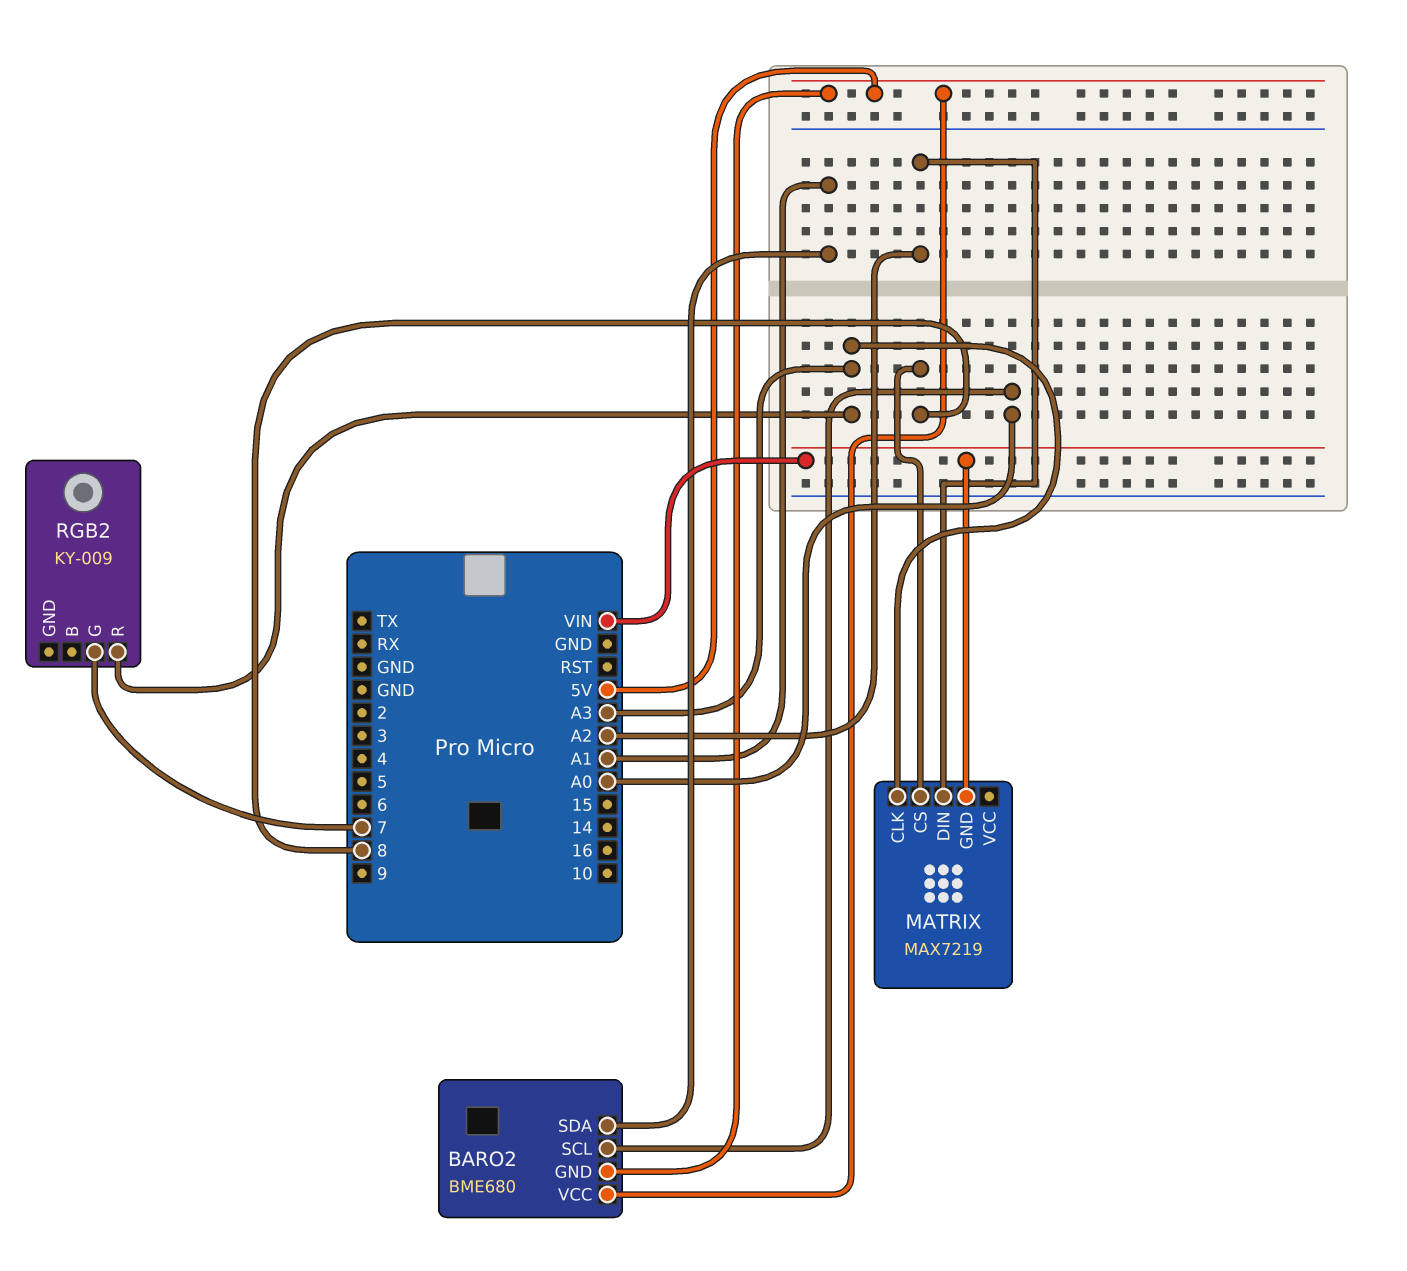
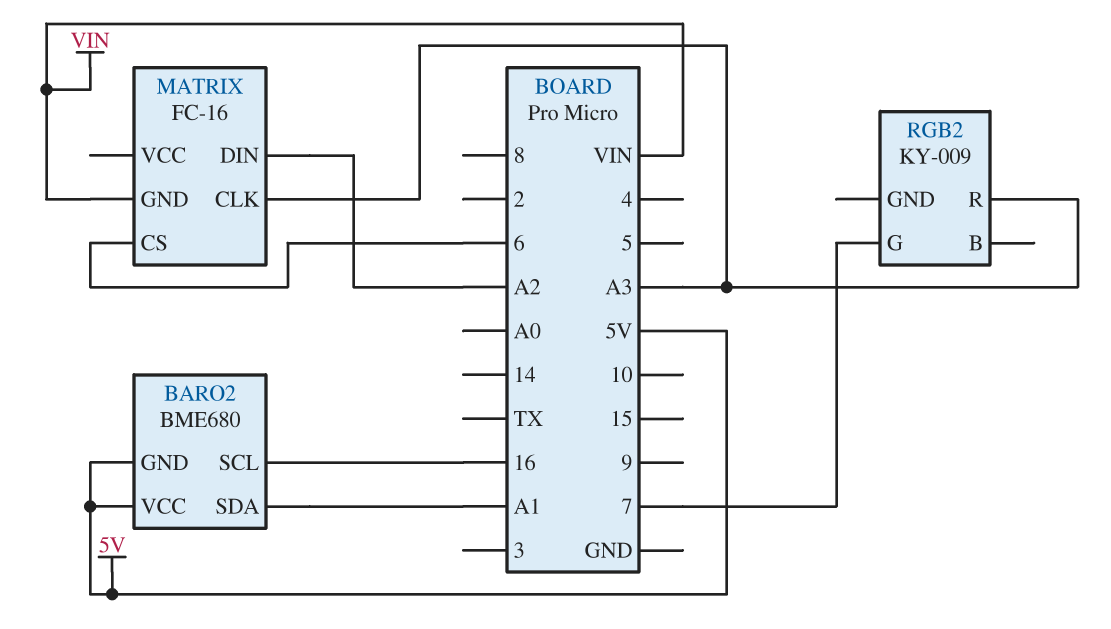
BARO2 pin SCL: A0 -> 16
MATRIX: MAX7219 -> FC-16
MATRIX pin CS: 8 -> 6

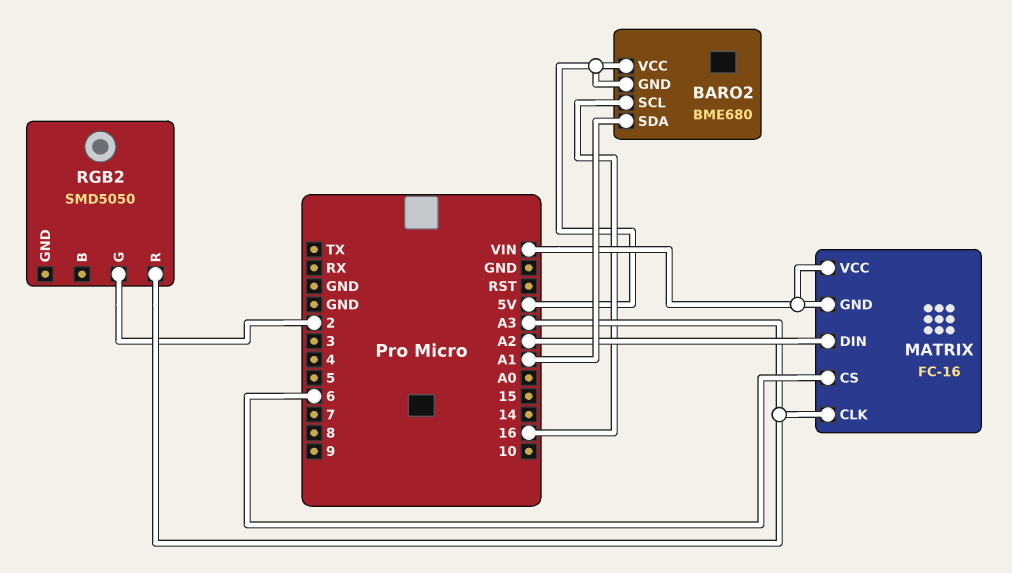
MATRIX pin VCC: none -> VIN
RGB2: KY-009 -> SMD5050
RGB2 pin G: 7 -> 2

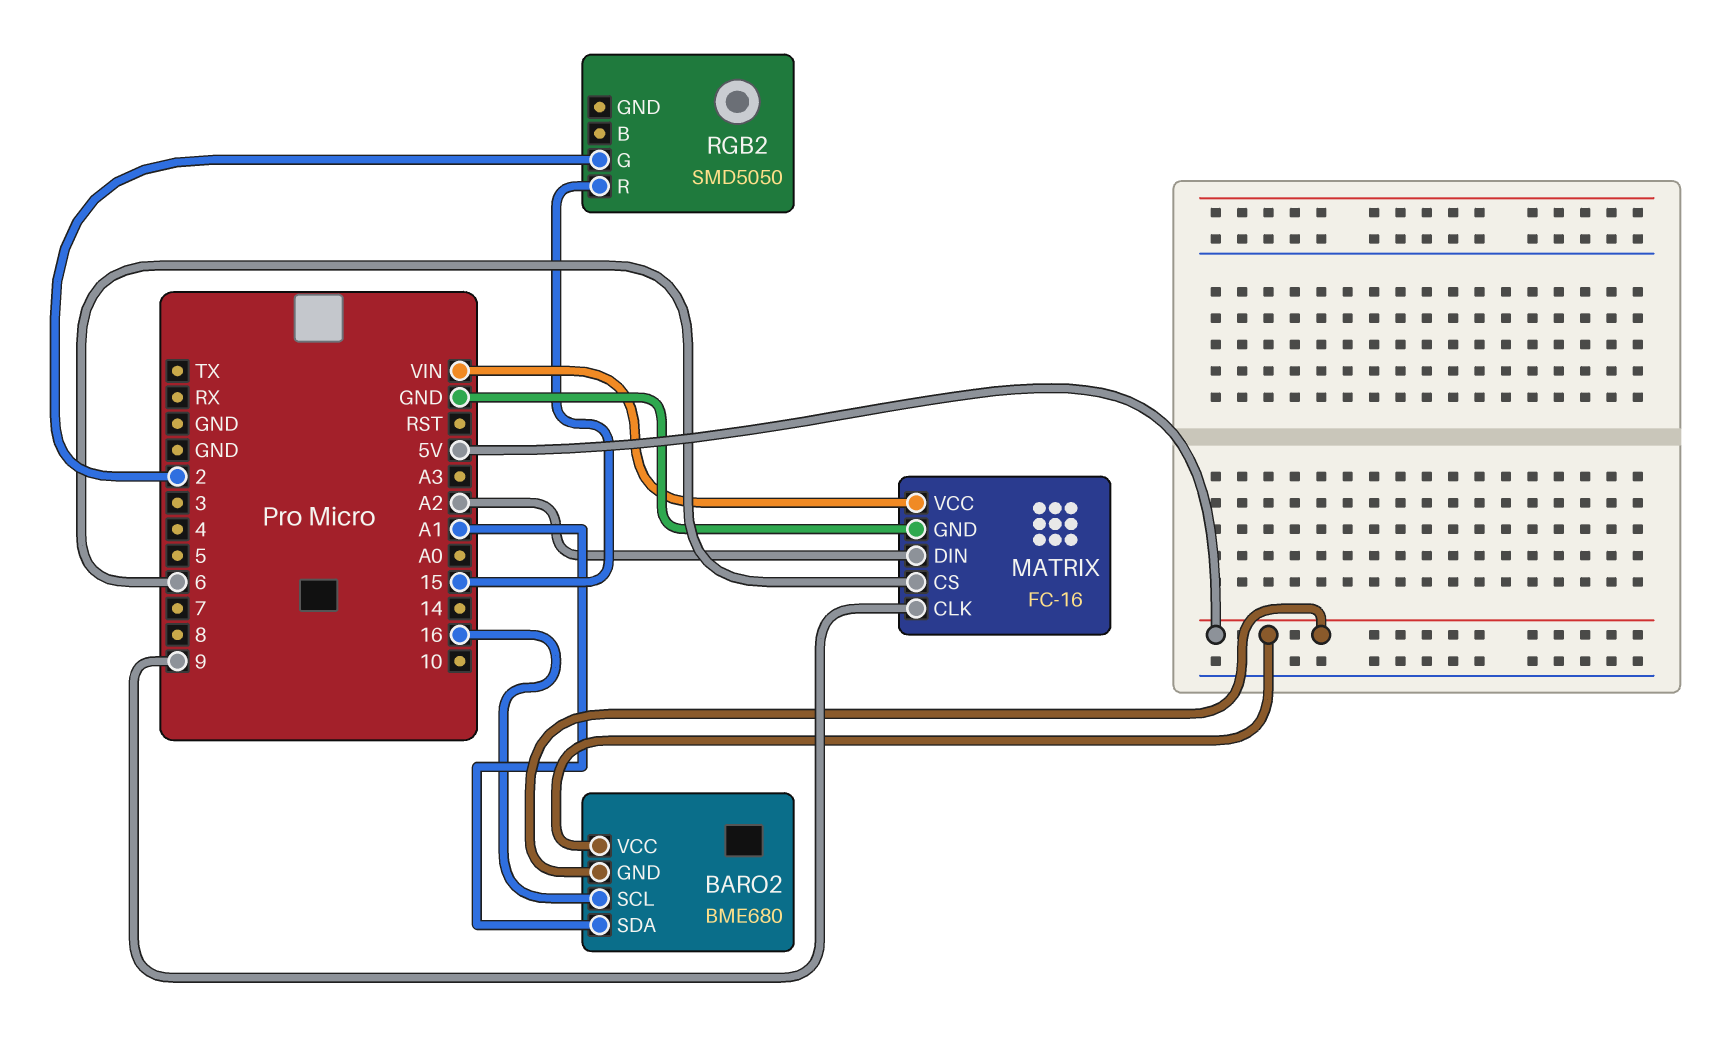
MATRIX pin CLK: A3 -> 9
MATRIX pin GND: VIN -> GND
RGB2 pin R: A3 -> 15

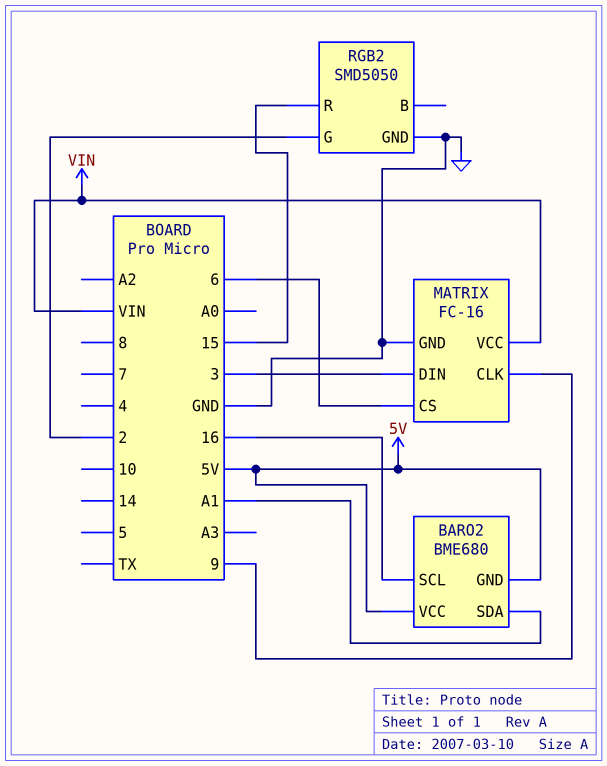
MATRIX pin DIN: A2 -> 3
RGB2 pin GND: none -> GND

